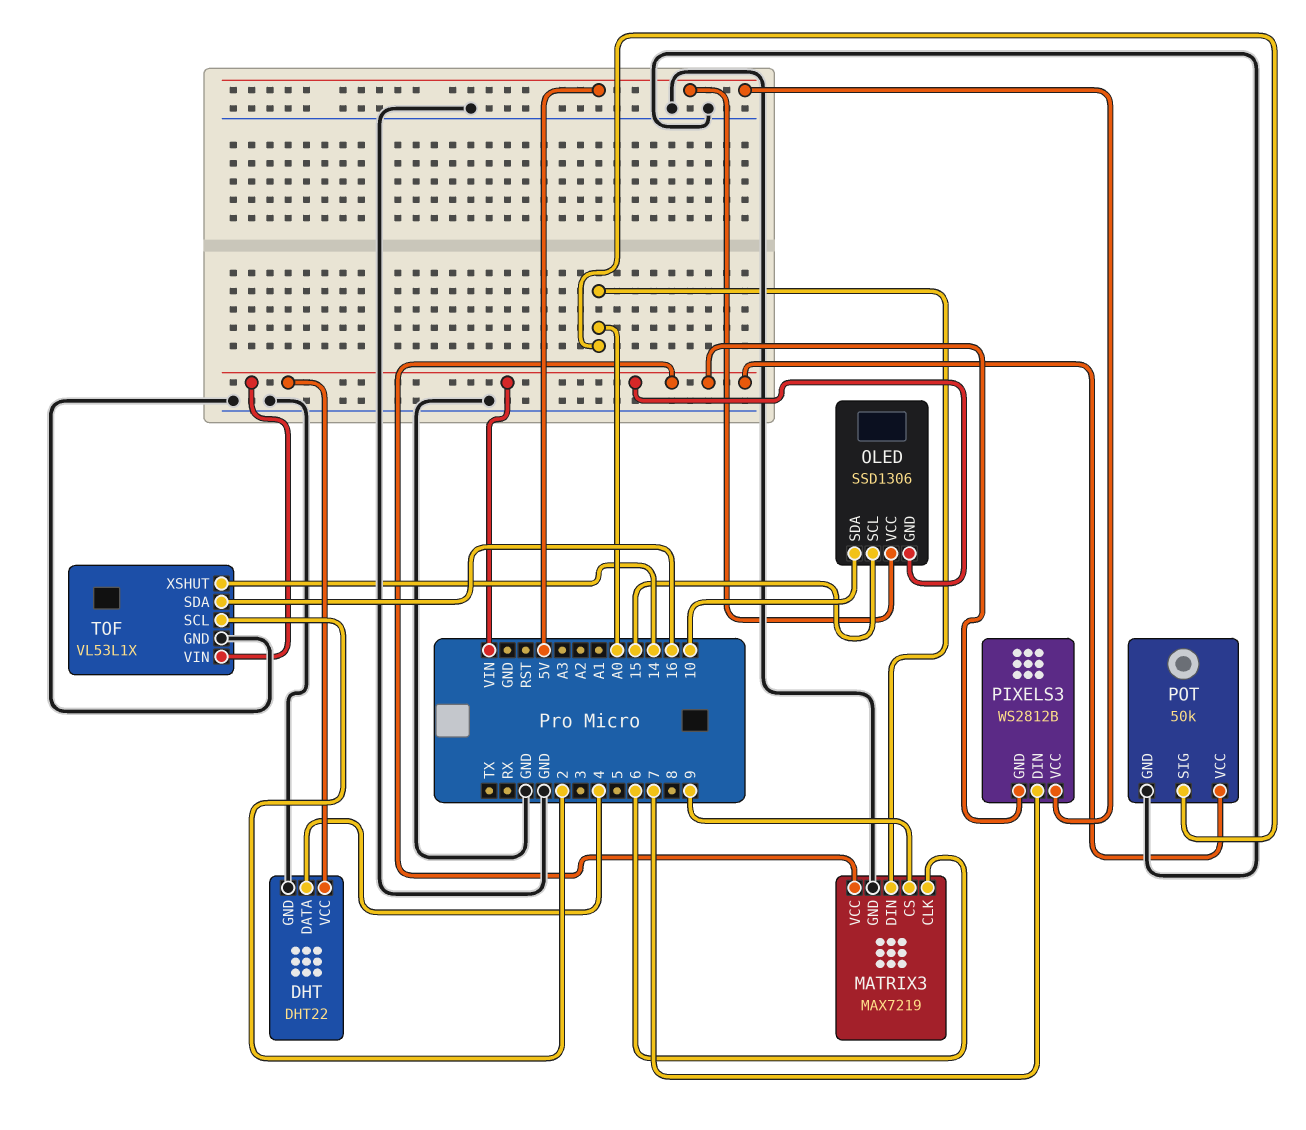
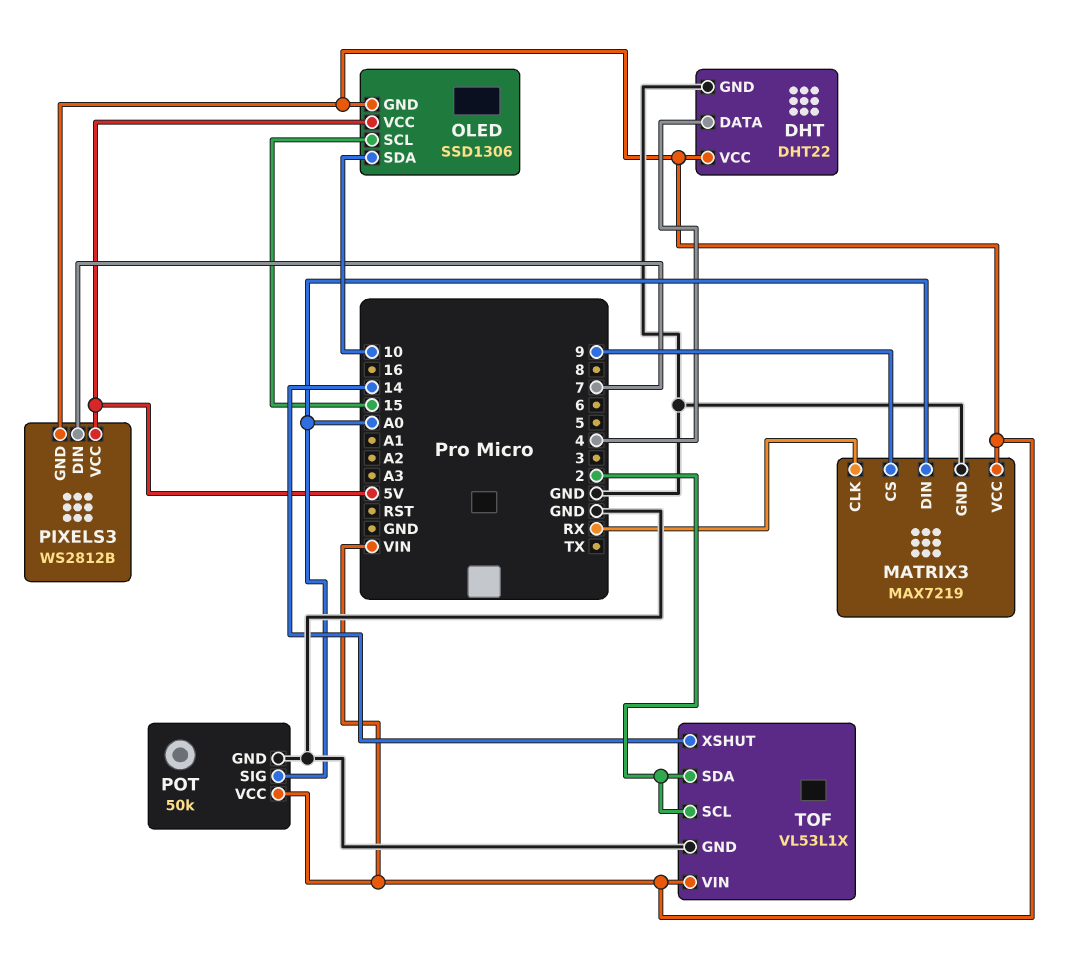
MATRIX3 pin CLK: 6 -> RX
TOF pin SDA: 16 -> 2

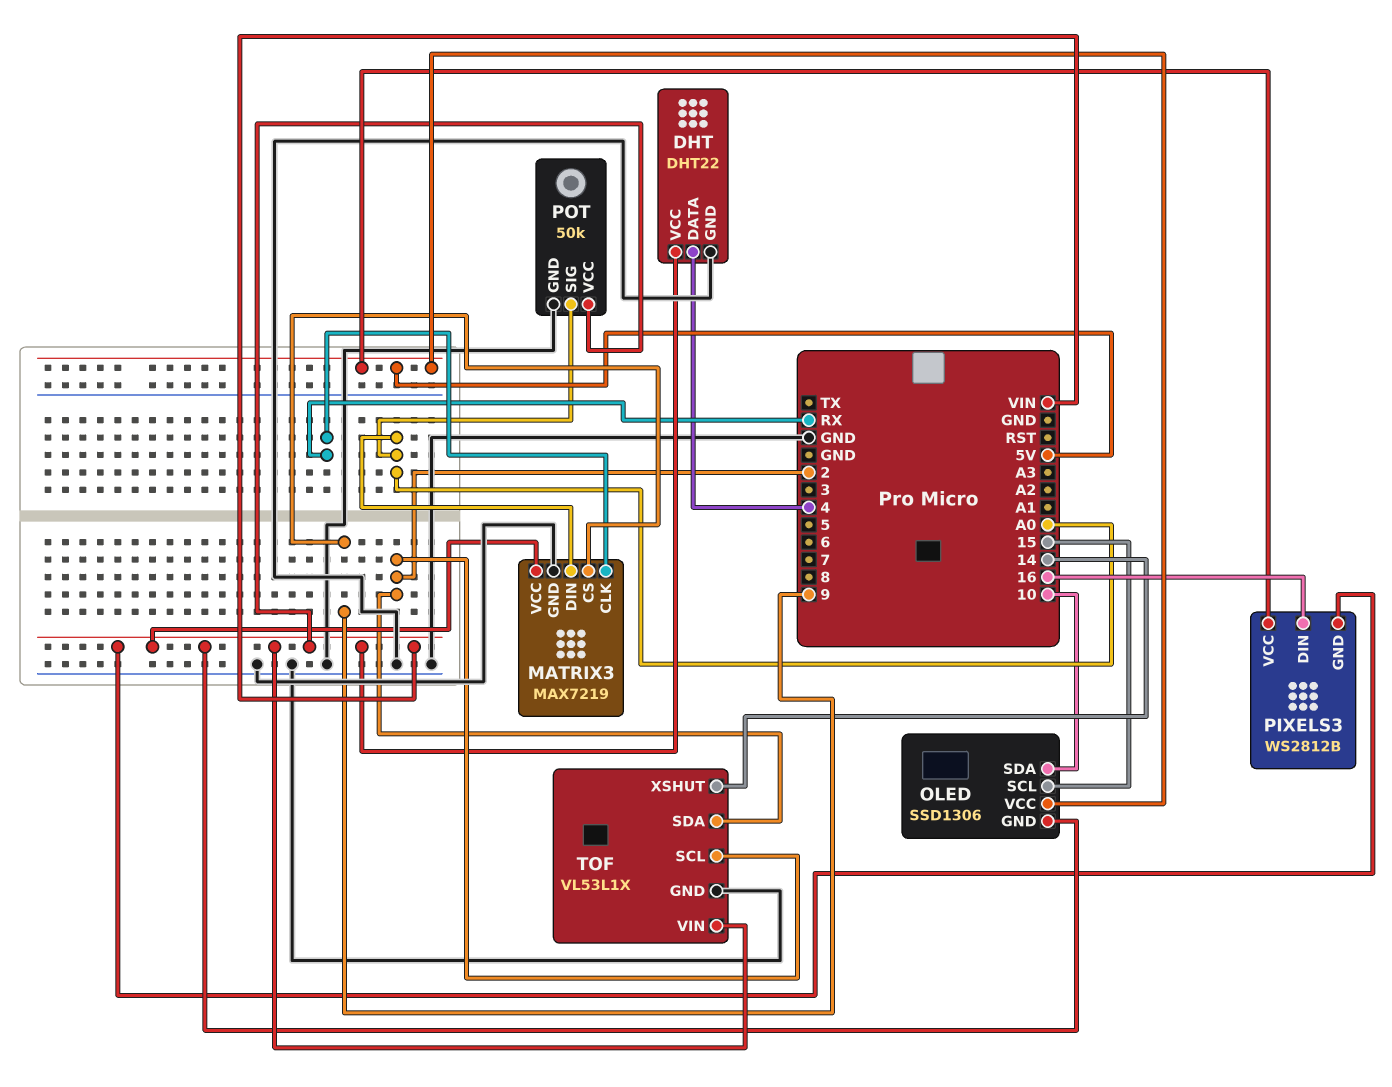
PIXELS3 pin DIN: 7 -> 16

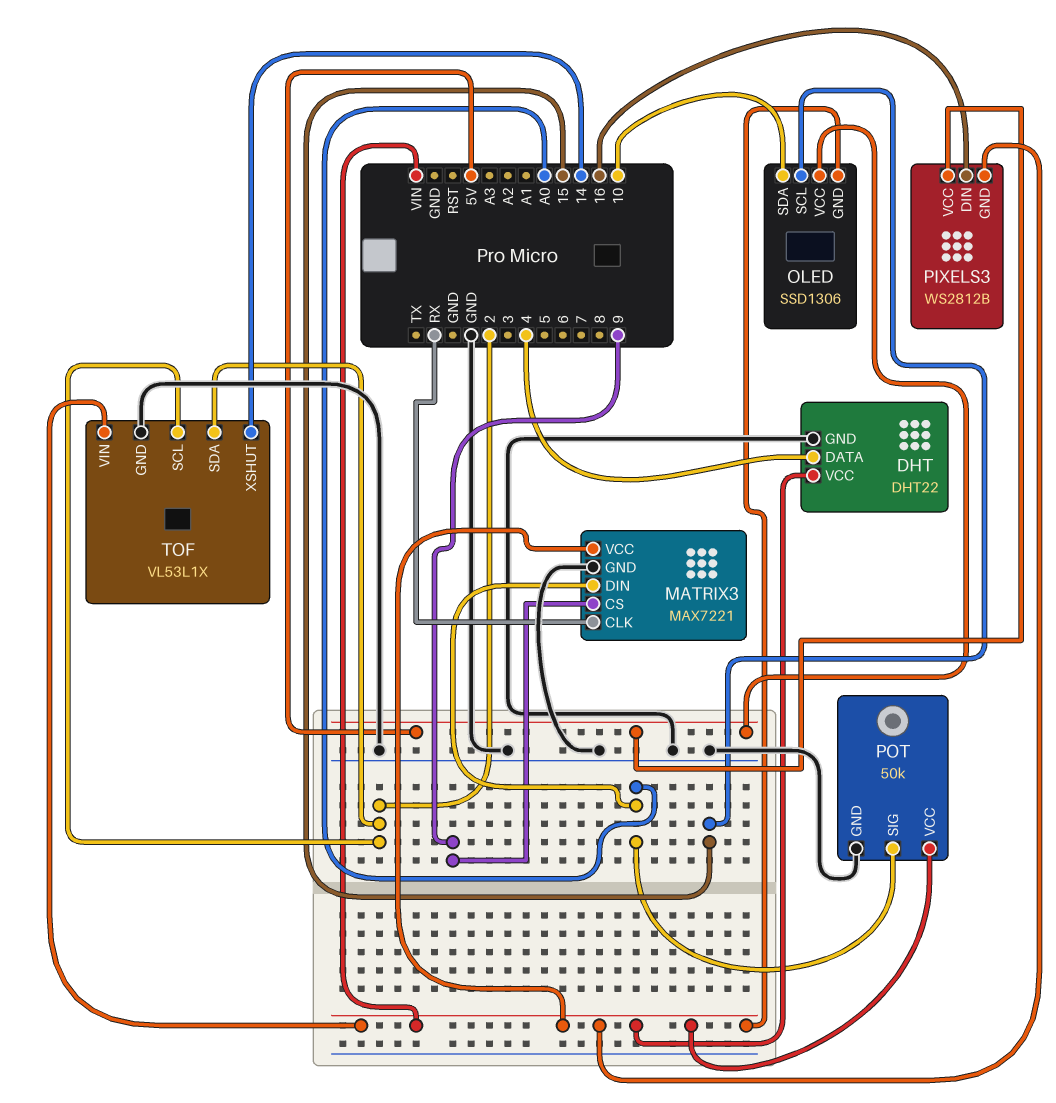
MATRIX3: MAX7219 -> MAX7221

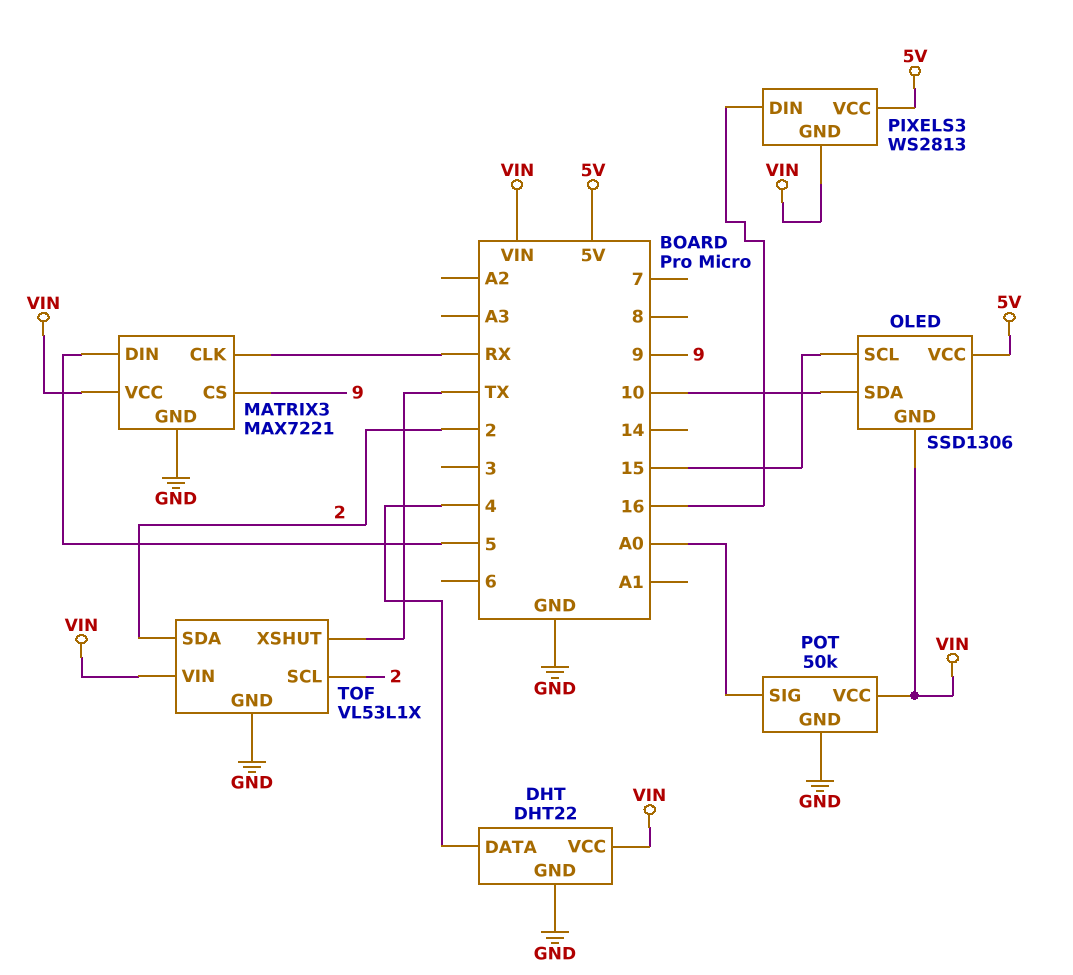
MATRIX3 pin DIN: A0 -> 5
PIXELS3: WS2812B -> WS2813
TOF pin XSHUT: 14 -> TX

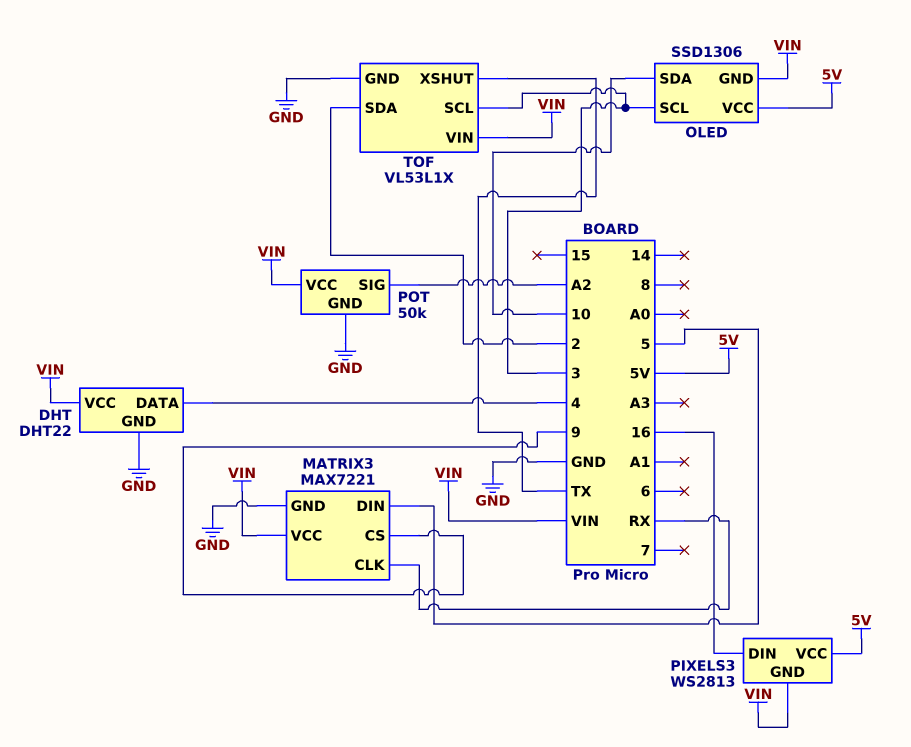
OLED pin SCL: 15 -> 3
POT pin SIG: A0 -> A2
TOF pin SCL: 2 -> 3

